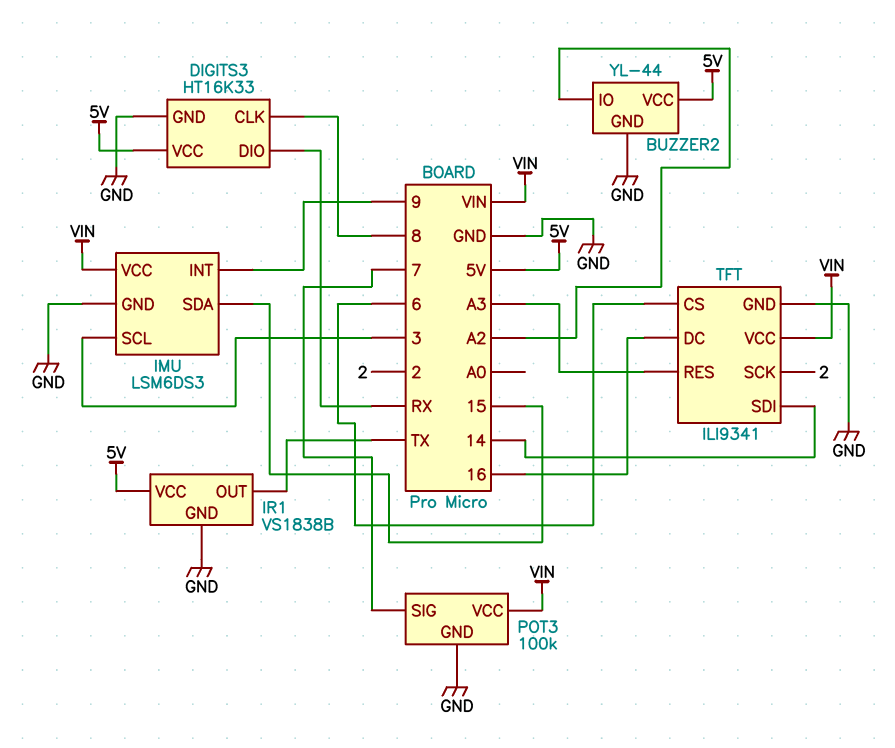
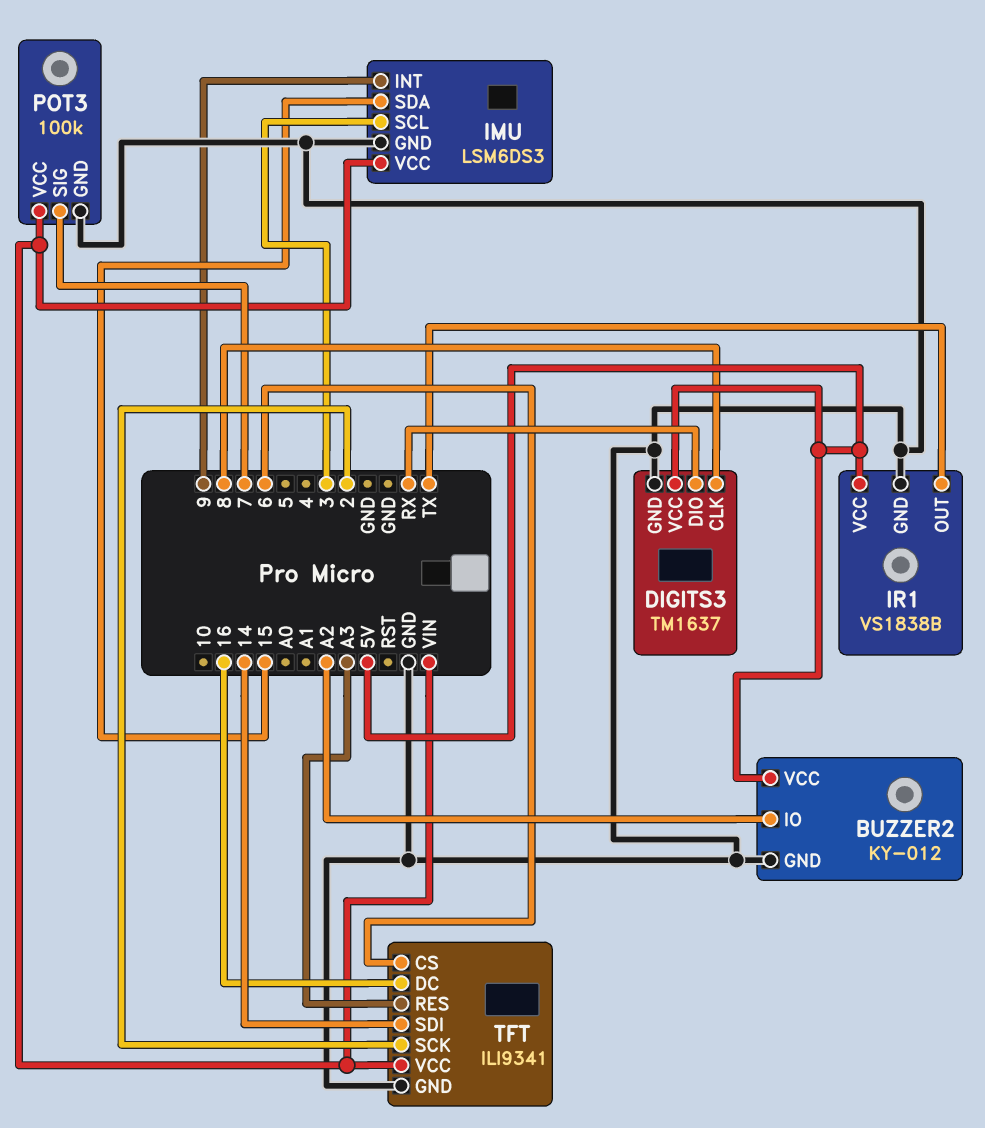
BUZZER2: YL-44 -> KY-012
DIGITS3: HT16K33 -> TM1637

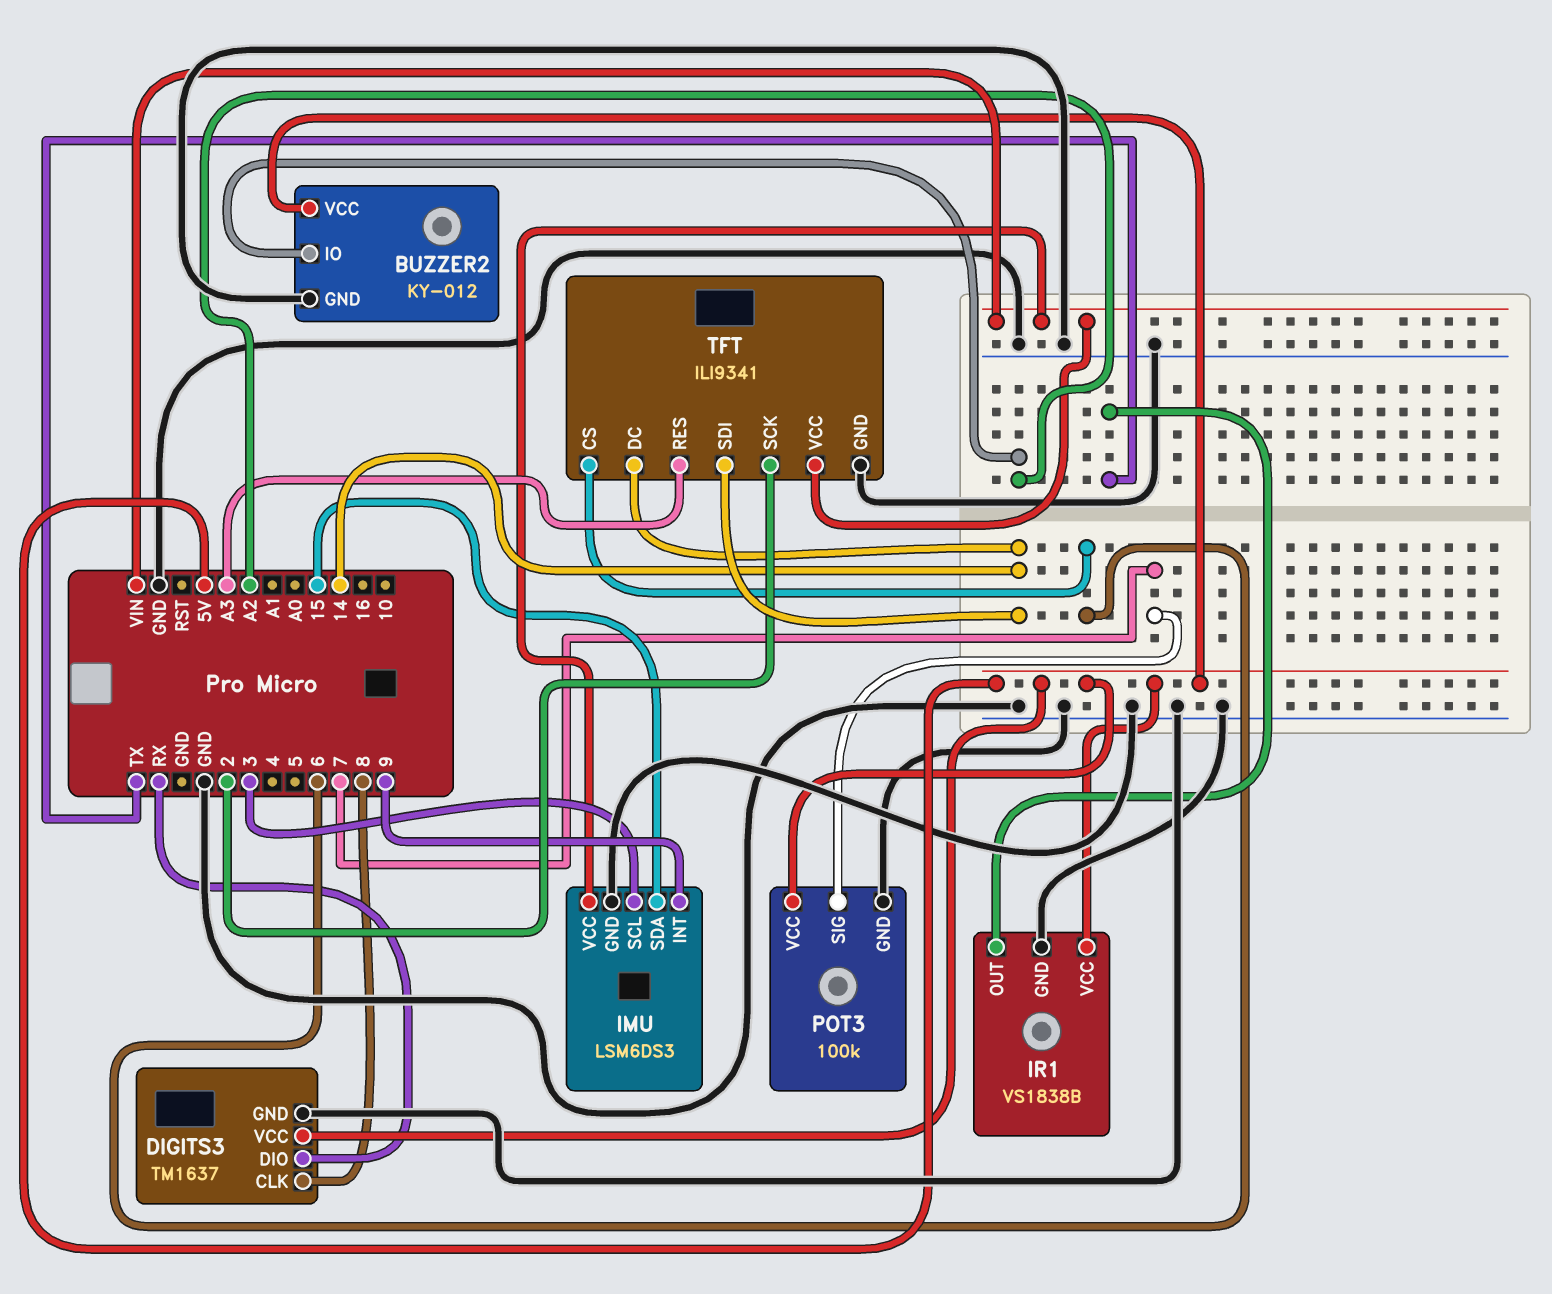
POT3 pin VCC: VIN -> 5V
TFT pin DC: 16 -> 14

